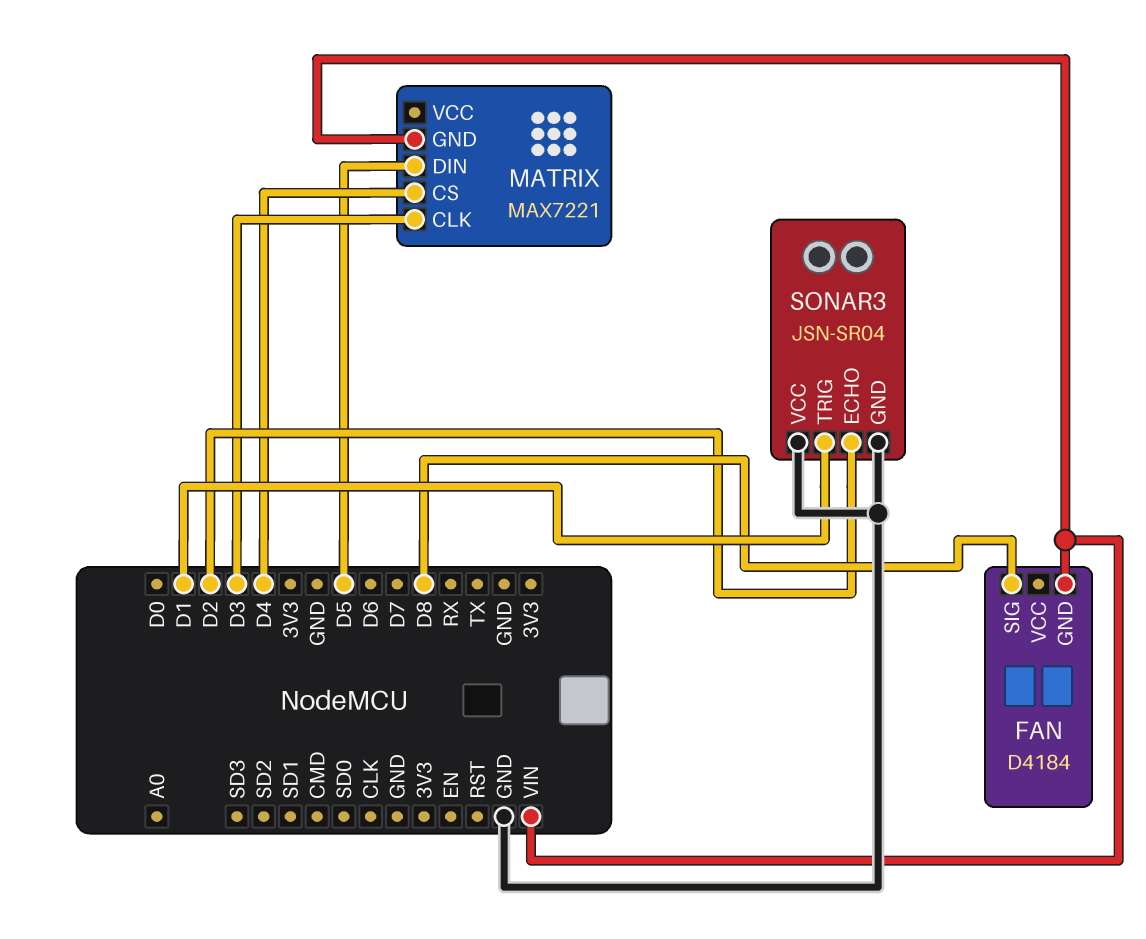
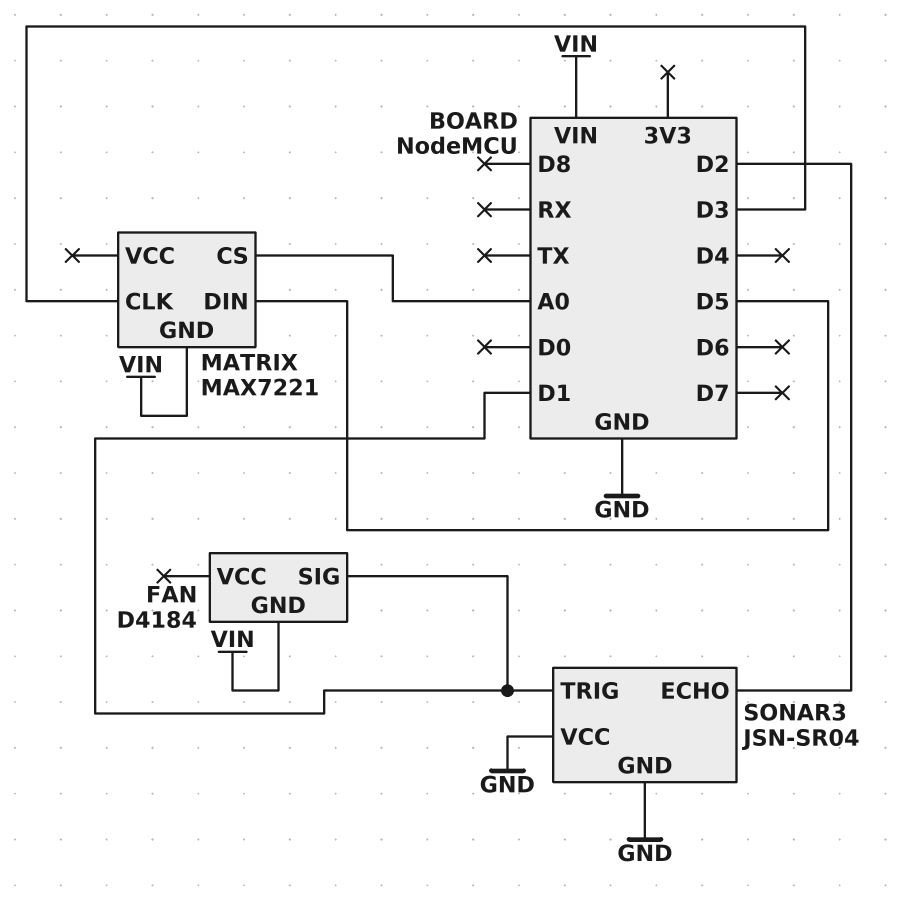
FAN pin SIG: D8 -> D1
MATRIX pin CS: D4 -> A0

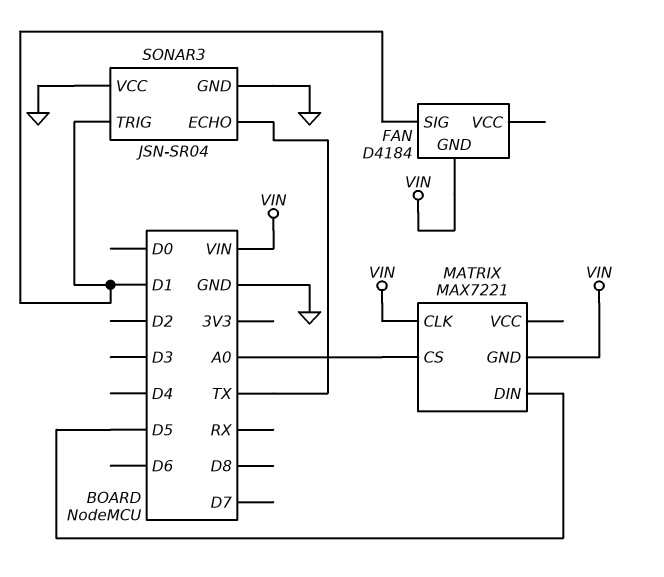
MATRIX pin CLK: D3 -> VIN
SONAR3 pin ECHO: D2 -> TX

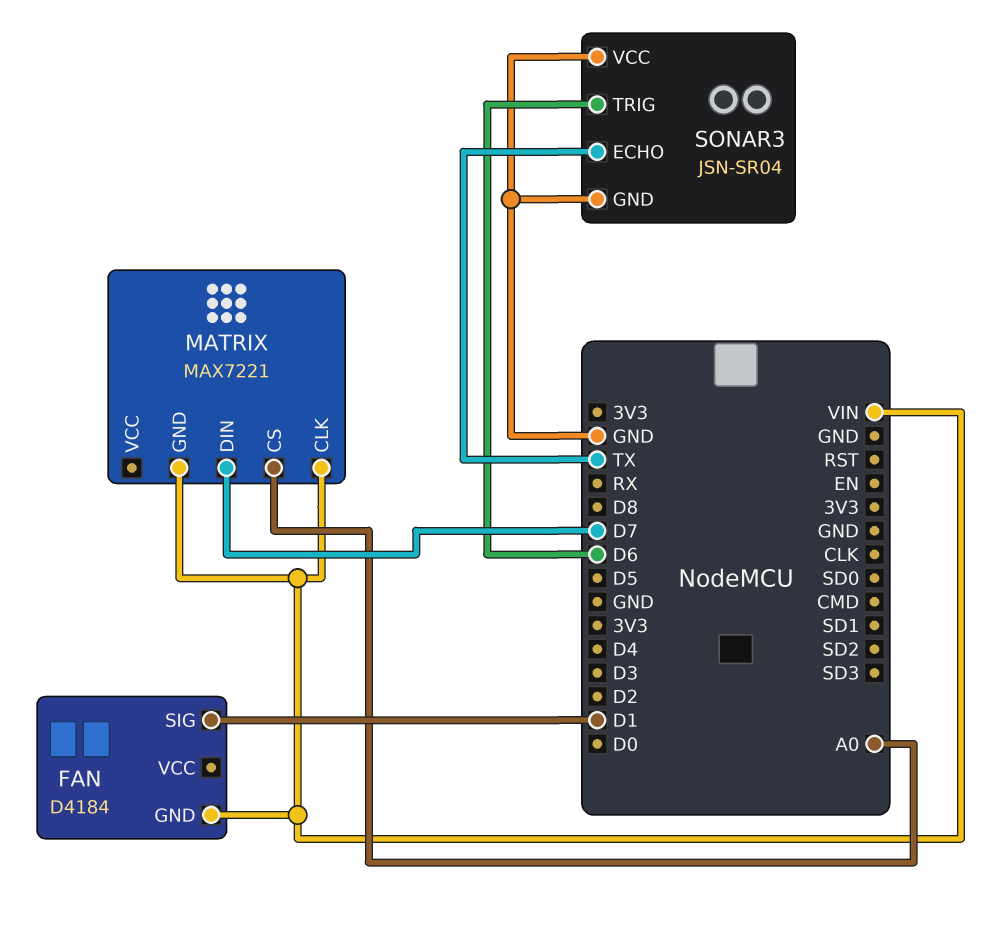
MATRIX pin DIN: D5 -> D7
SONAR3 pin TRIG: D1 -> D6

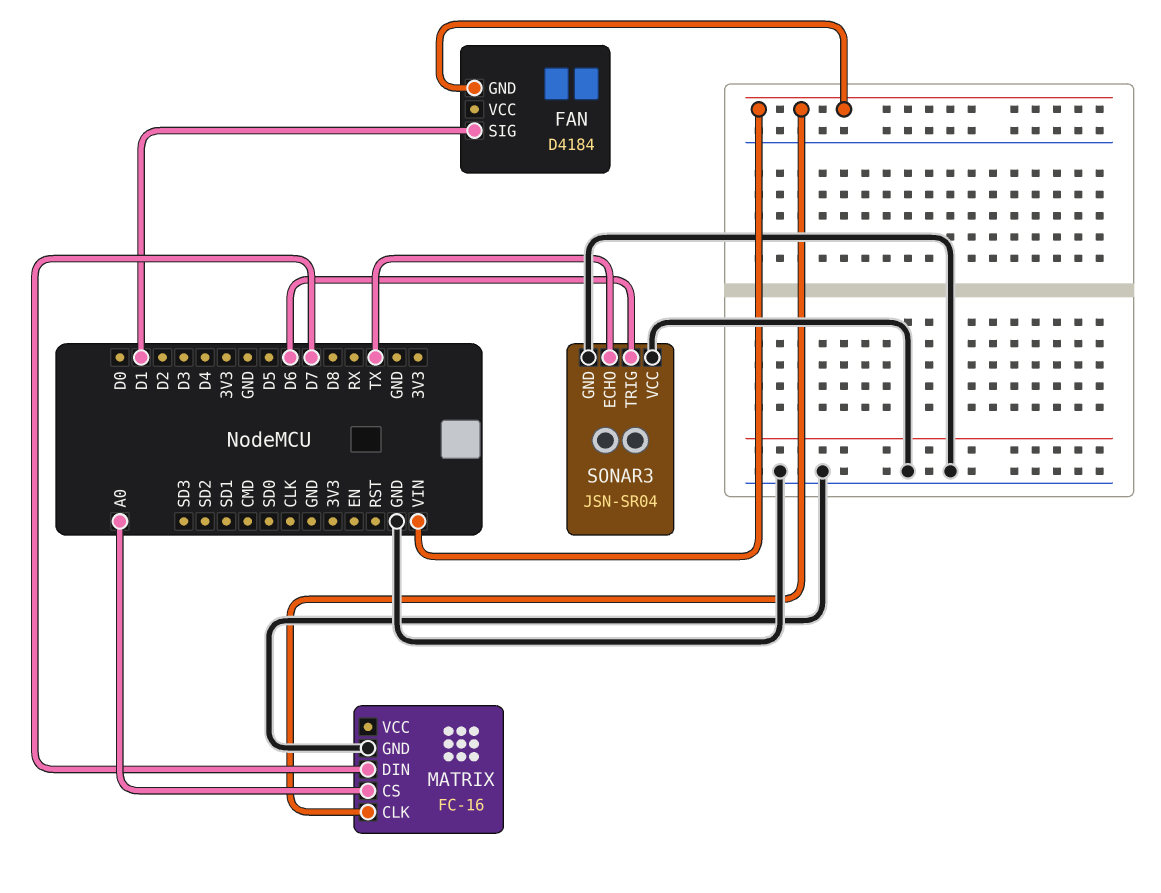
MATRIX: MAX7221 -> FC-16
MATRIX pin GND: VIN -> GND

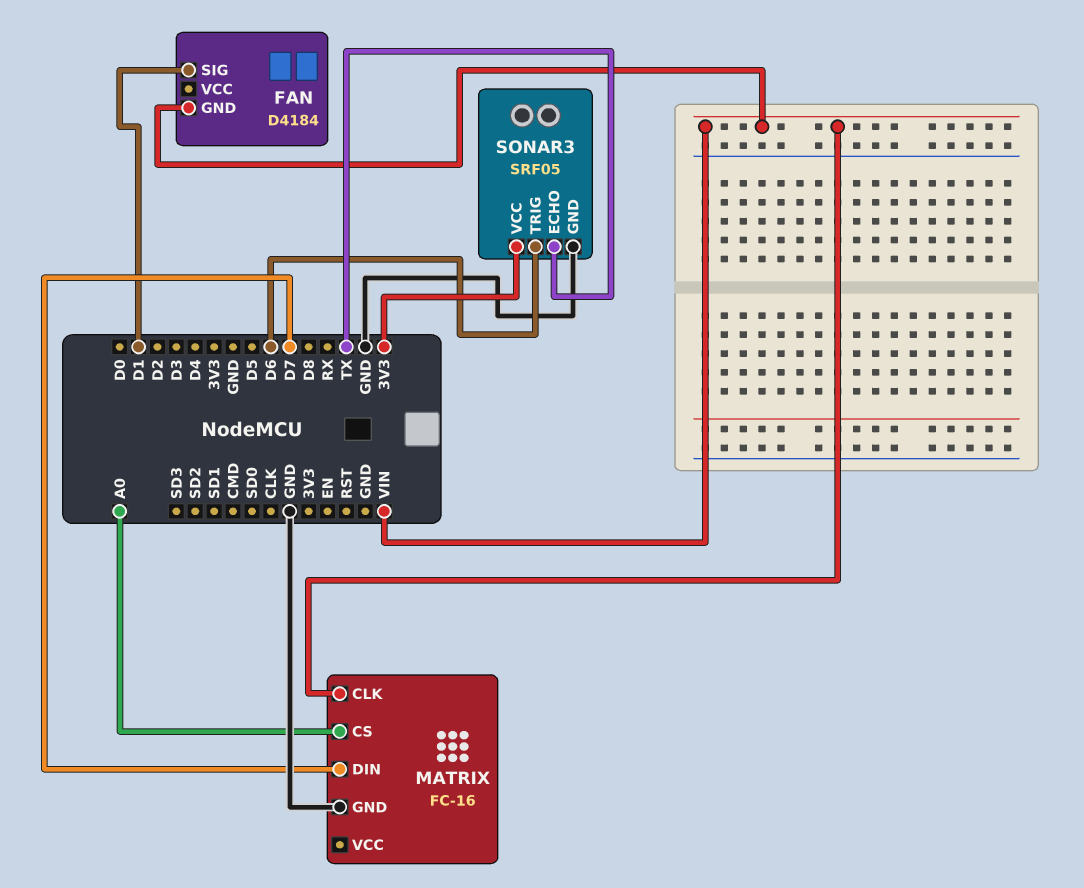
SONAR3: JSN-SR04 -> SRF05
SONAR3 pin VCC: GND -> 3V3

